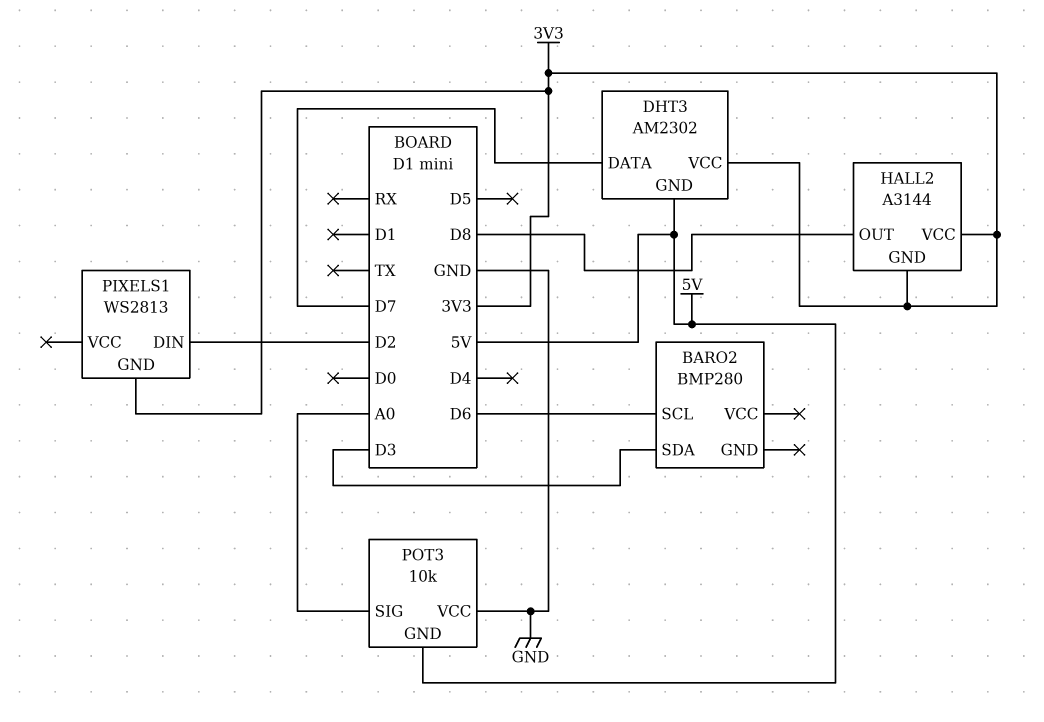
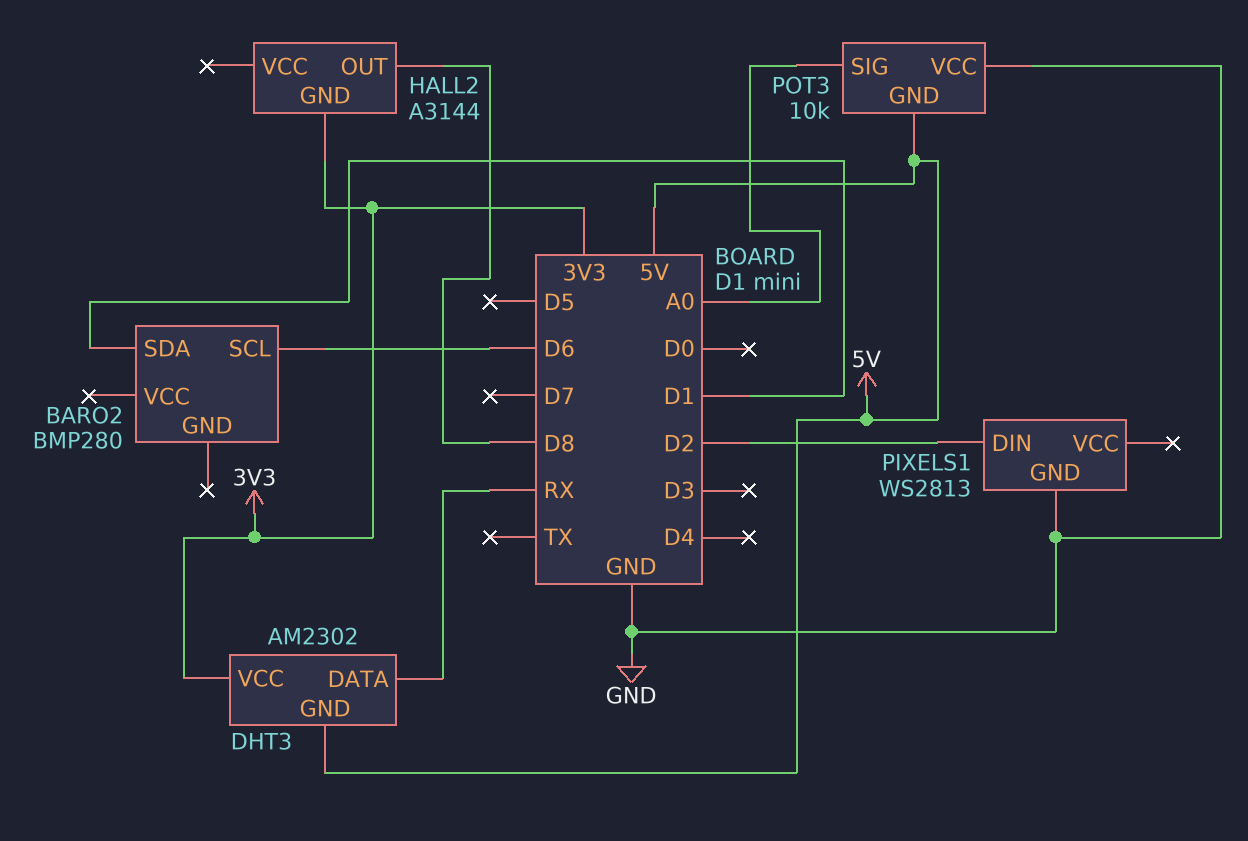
BARO2 pin SDA: D3 -> D1
DHT3 pin DATA: D7 -> RX
HALL2 pin VCC: 3V3 -> none
PIXELS1 pin GND: 3V3 -> GND

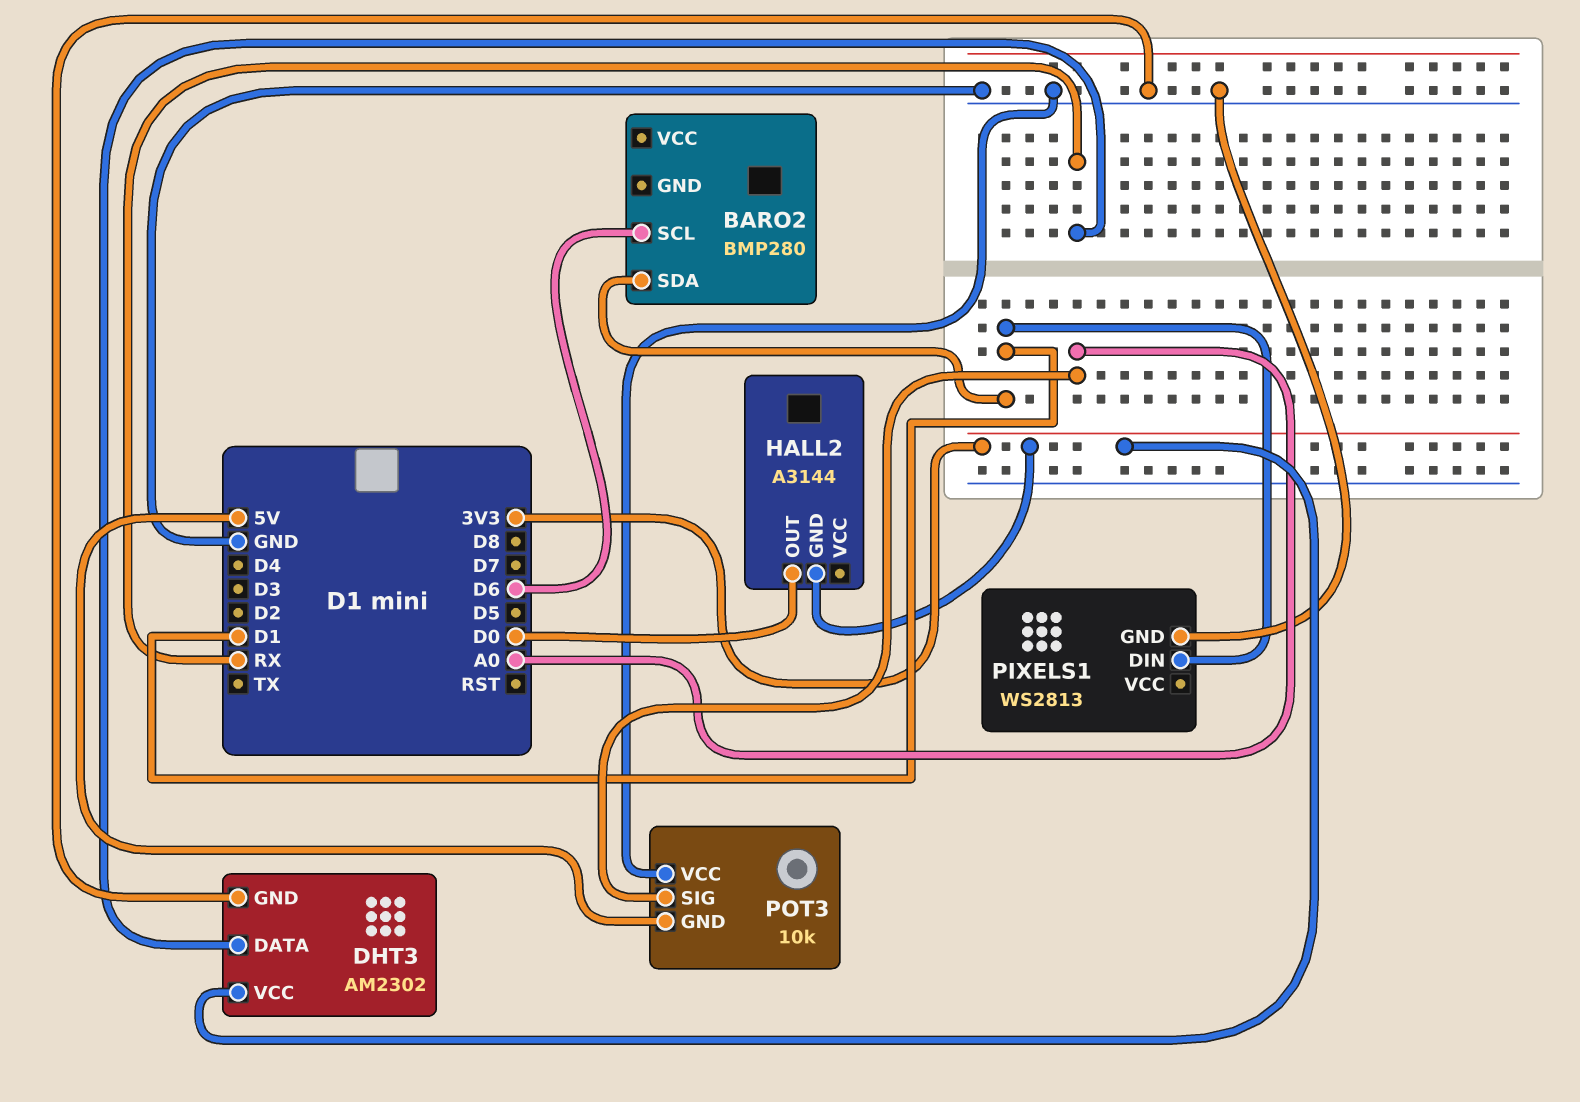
DHT3 pin GND: 5V -> GND
HALL2 pin OUT: D8 -> D0
PIXELS1 pin DIN: D2 -> D1

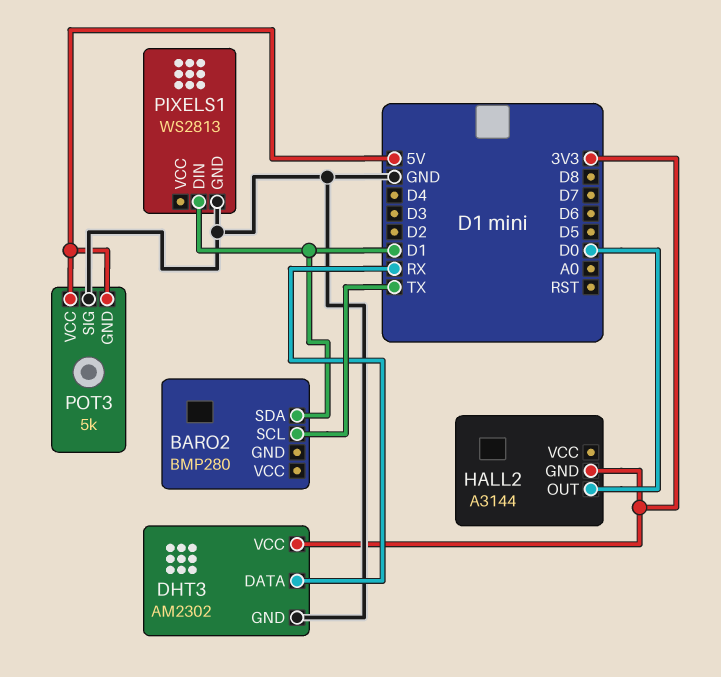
BARO2 pin SCL: D6 -> TX
POT3: 10k -> 5k
POT3 pin SIG: A0 -> GND
POT3 pin VCC: GND -> 5V

